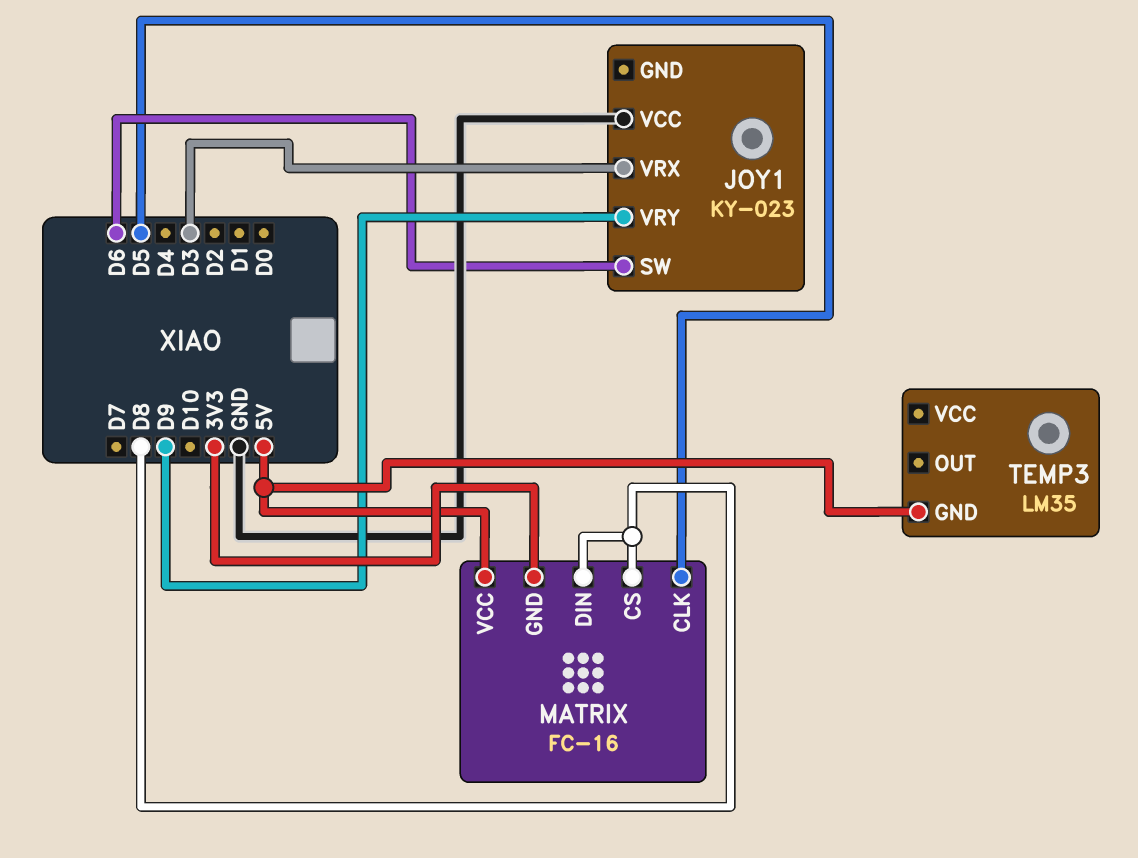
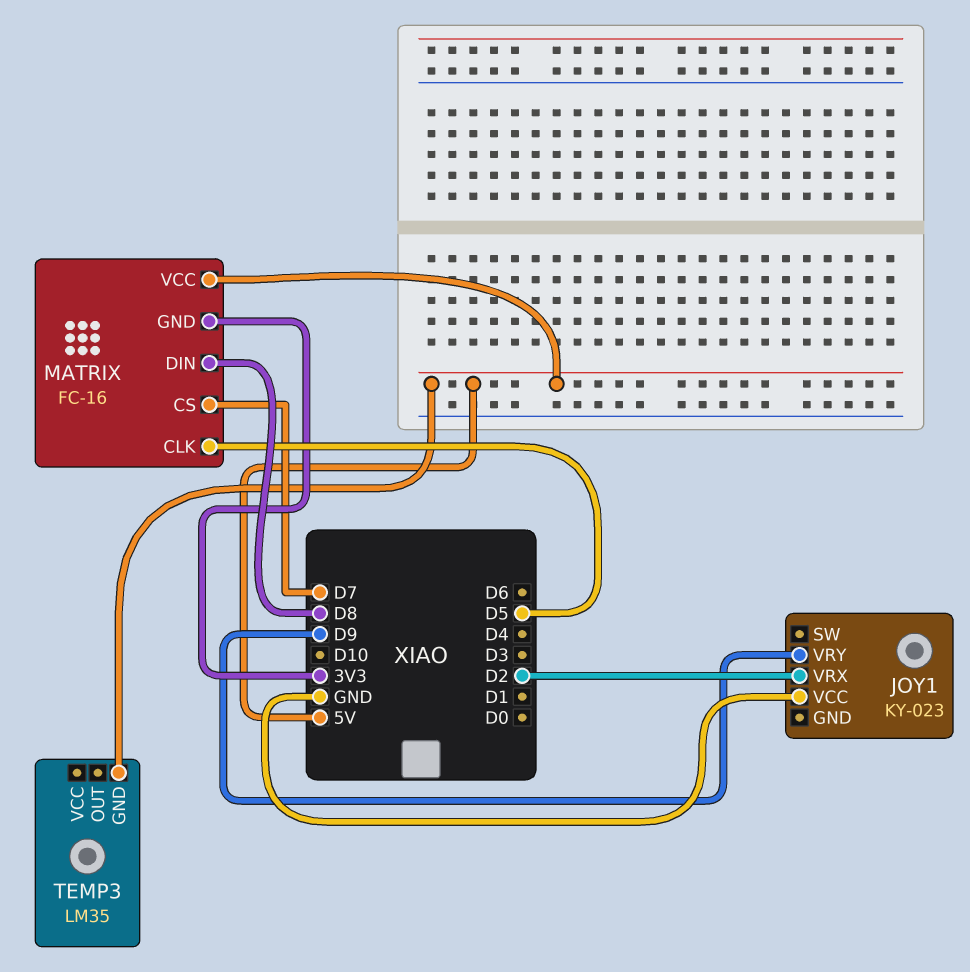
JOY1 pin SW: D6 -> none
JOY1 pin VRX: D3 -> D2
MATRIX pin CS: D8 -> D7

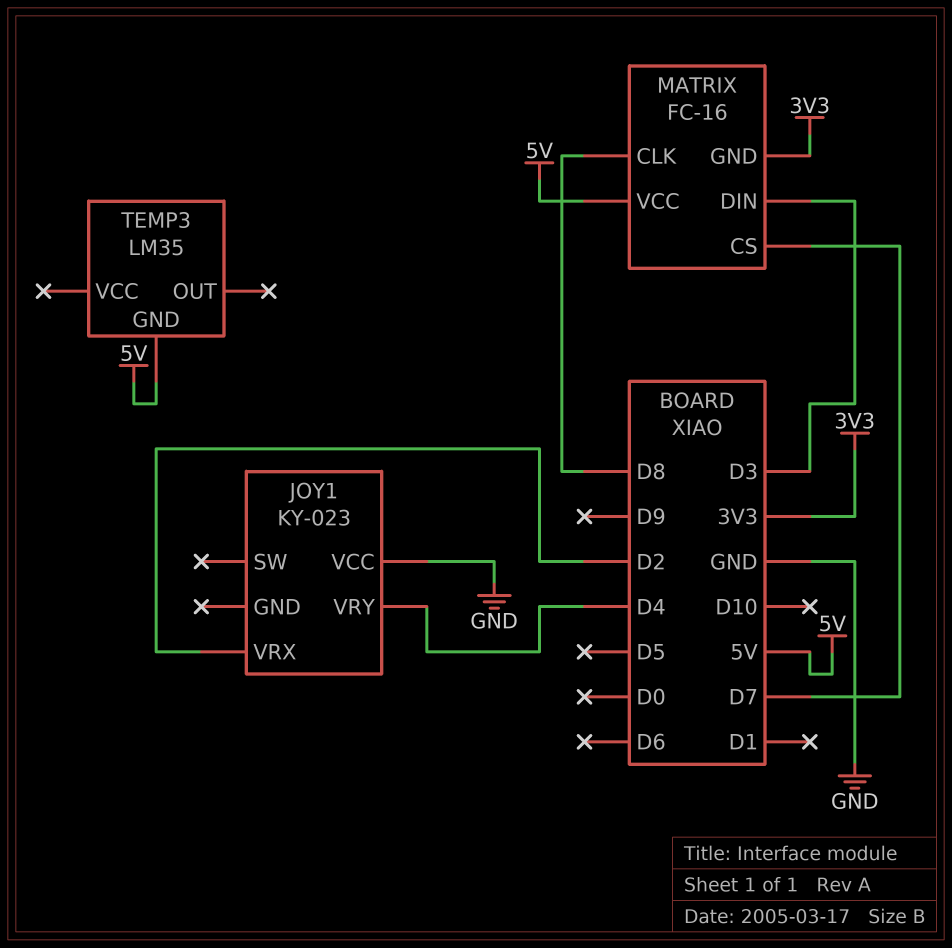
JOY1 pin VRY: D9 -> D4
MATRIX pin CLK: D5 -> D8
MATRIX pin DIN: D8 -> D3

